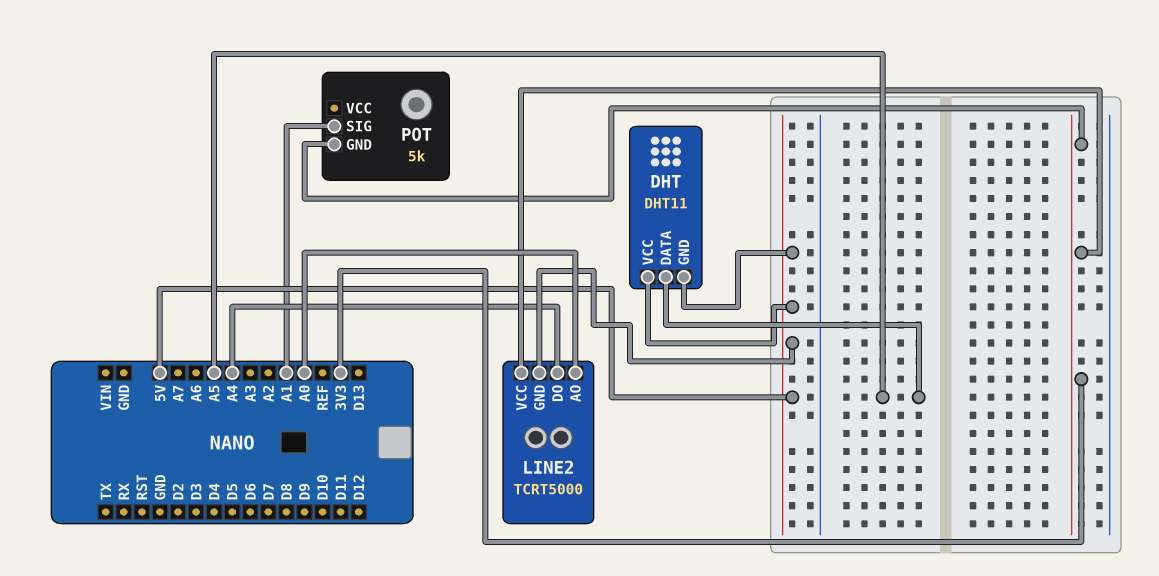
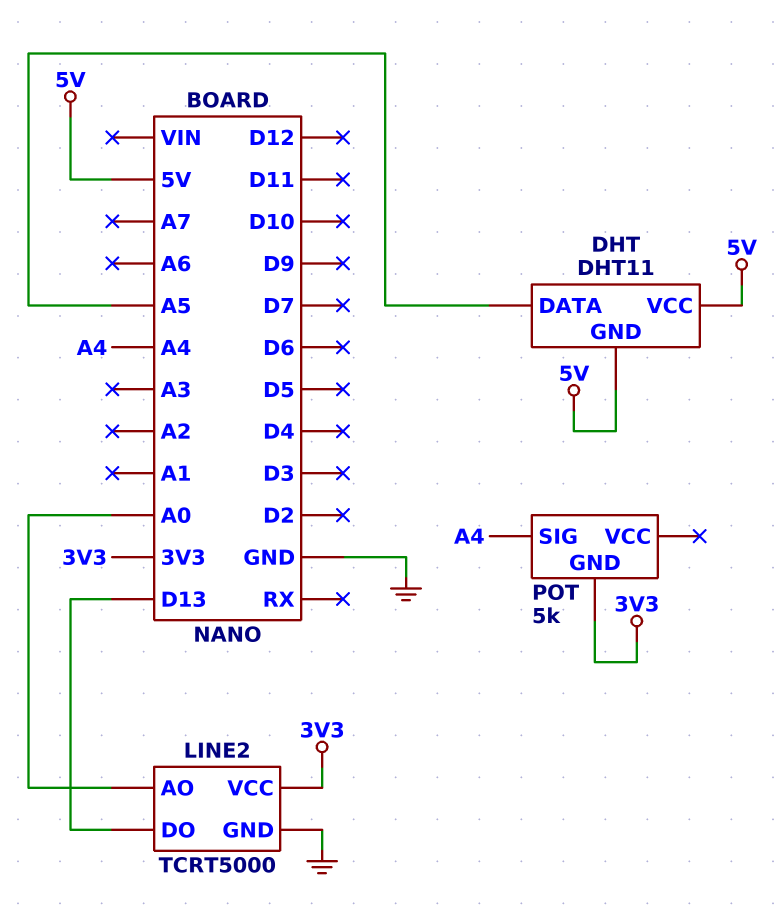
LINE2 pin DO: A4 -> D13
LINE2 pin GND: 5V -> GND
POT pin SIG: A1 -> A4

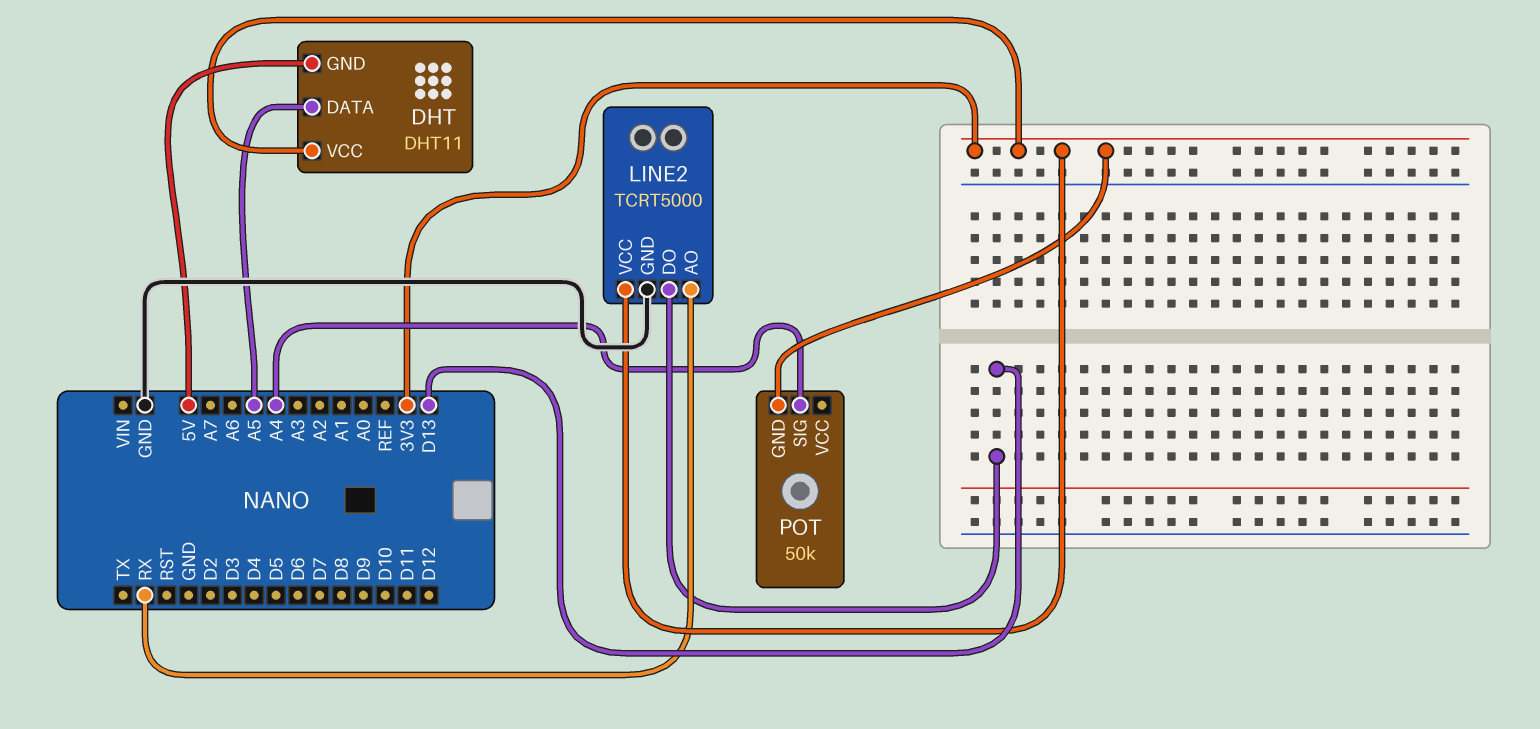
DHT pin VCC: 5V -> 3V3
LINE2 pin AO: A0 -> RX
POT: 5k -> 50k

